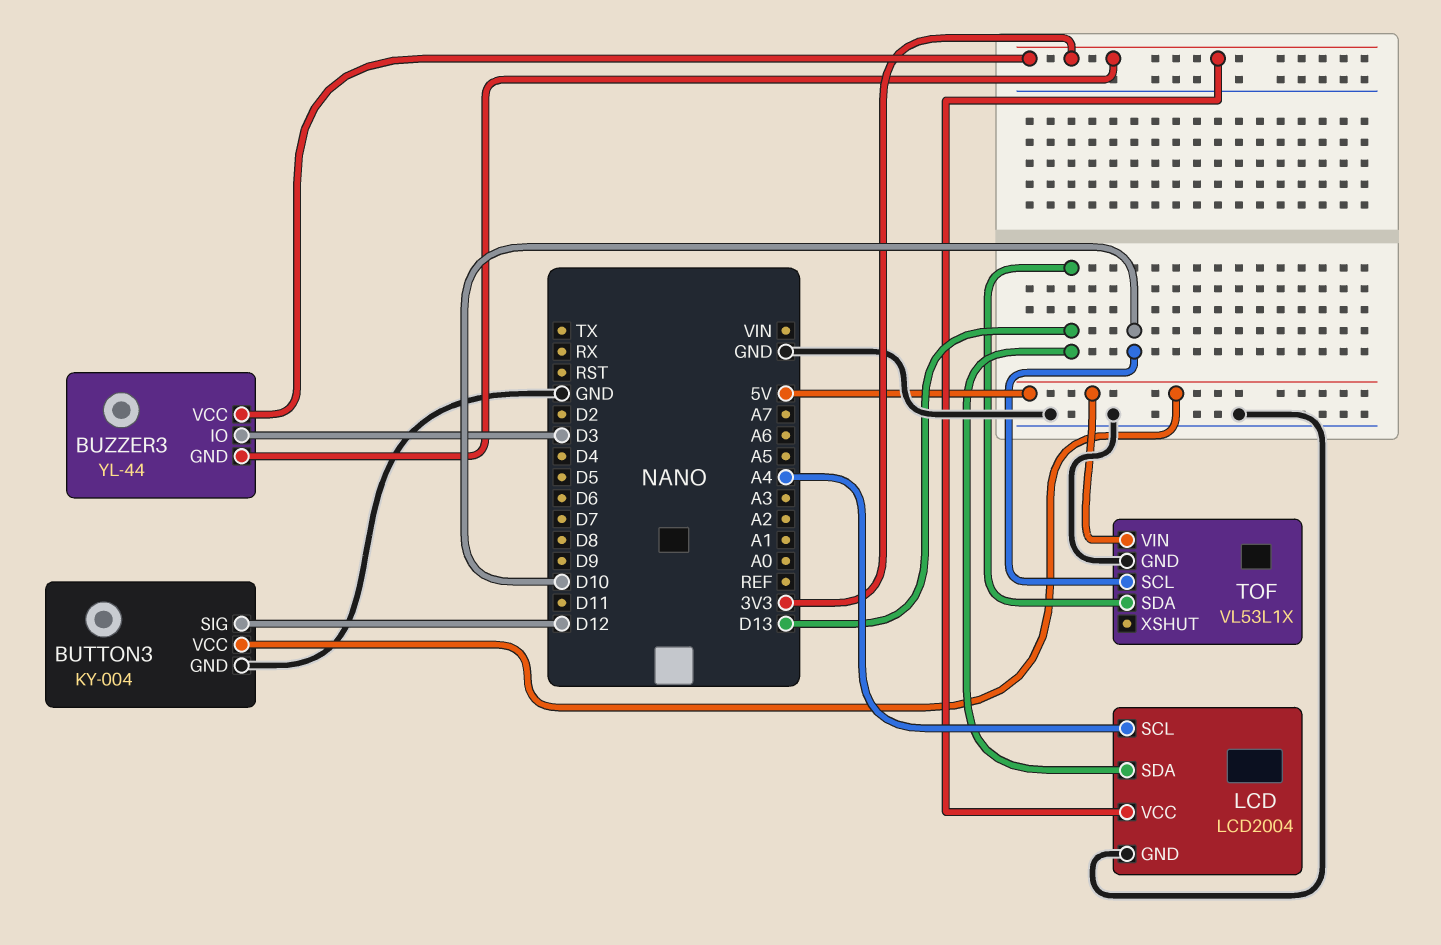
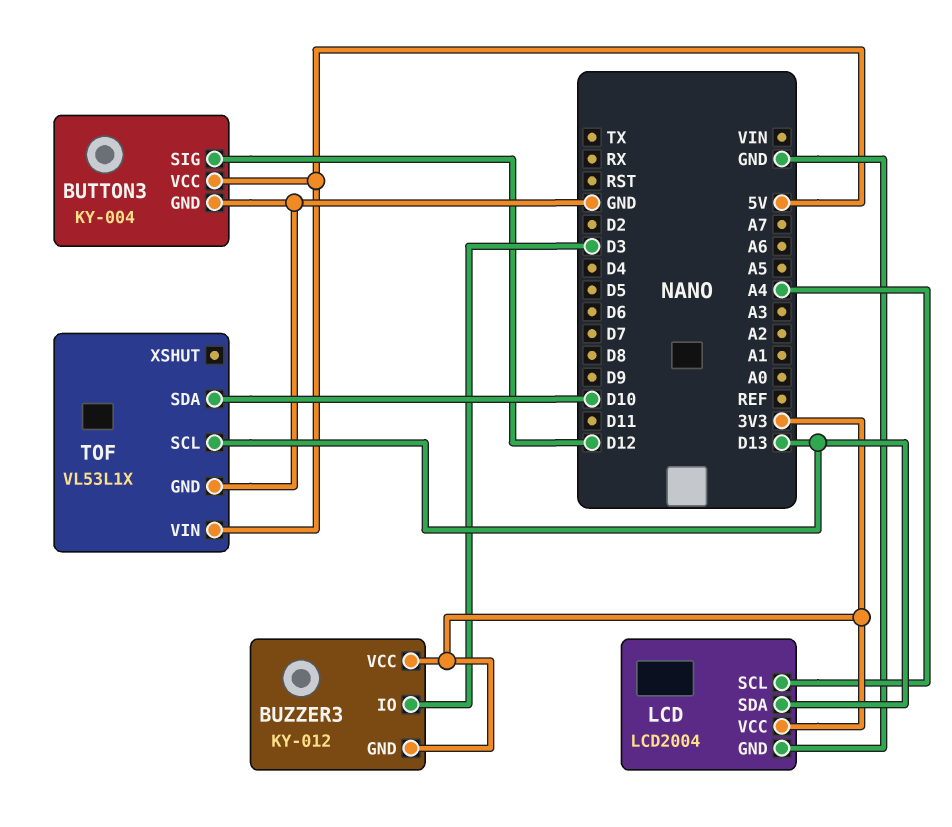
BUZZER3: YL-44 -> KY-012
TOF pin SCL: D10 -> D13
TOF pin SDA: D13 -> D10

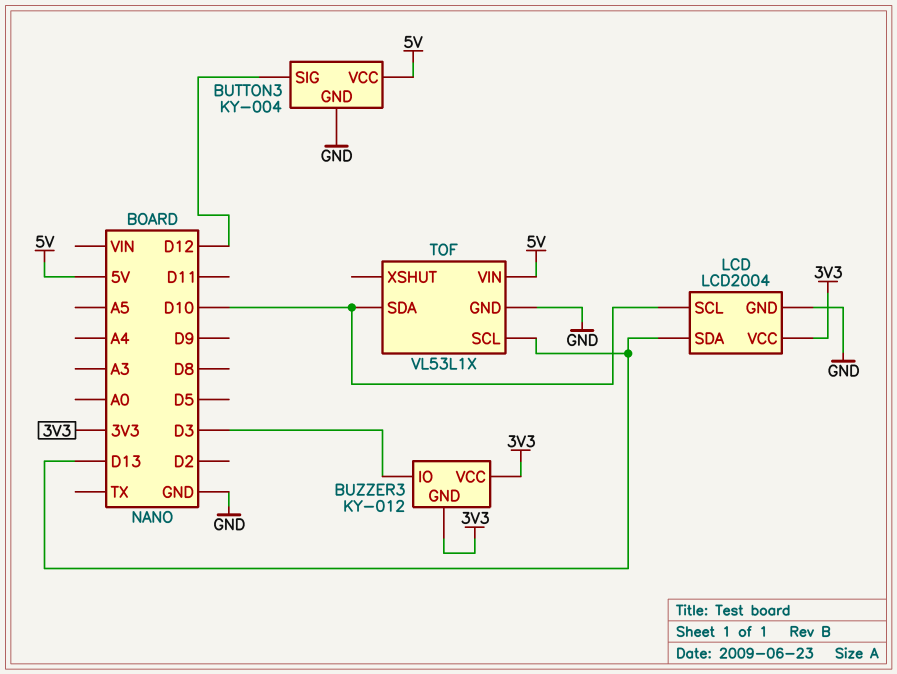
LCD pin SCL: A4 -> D10

